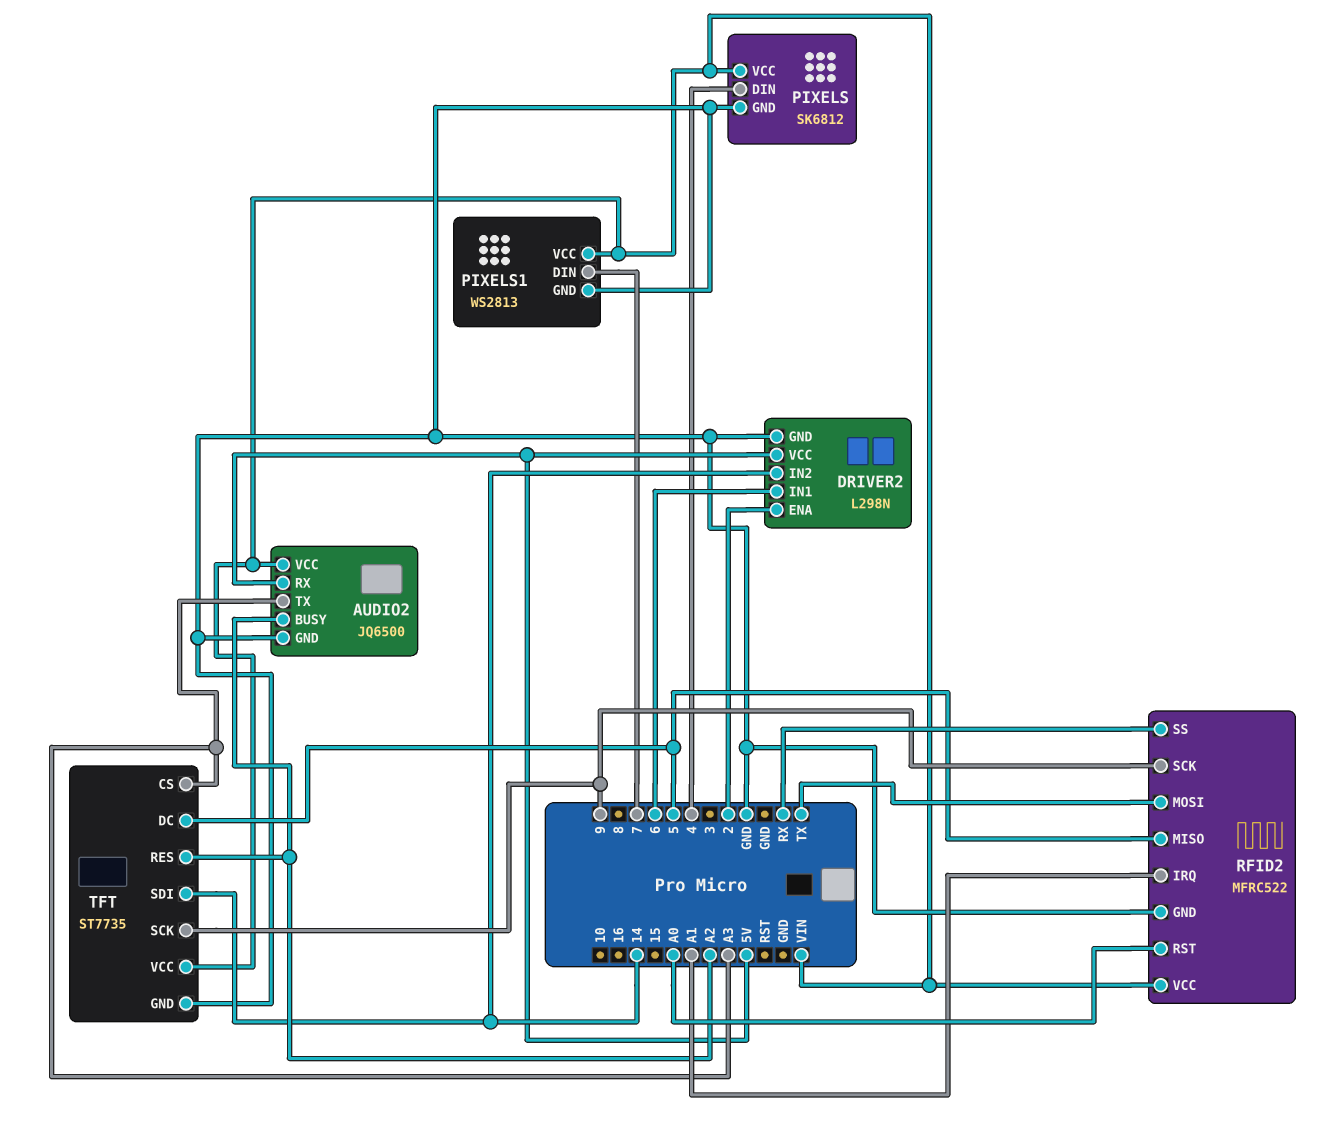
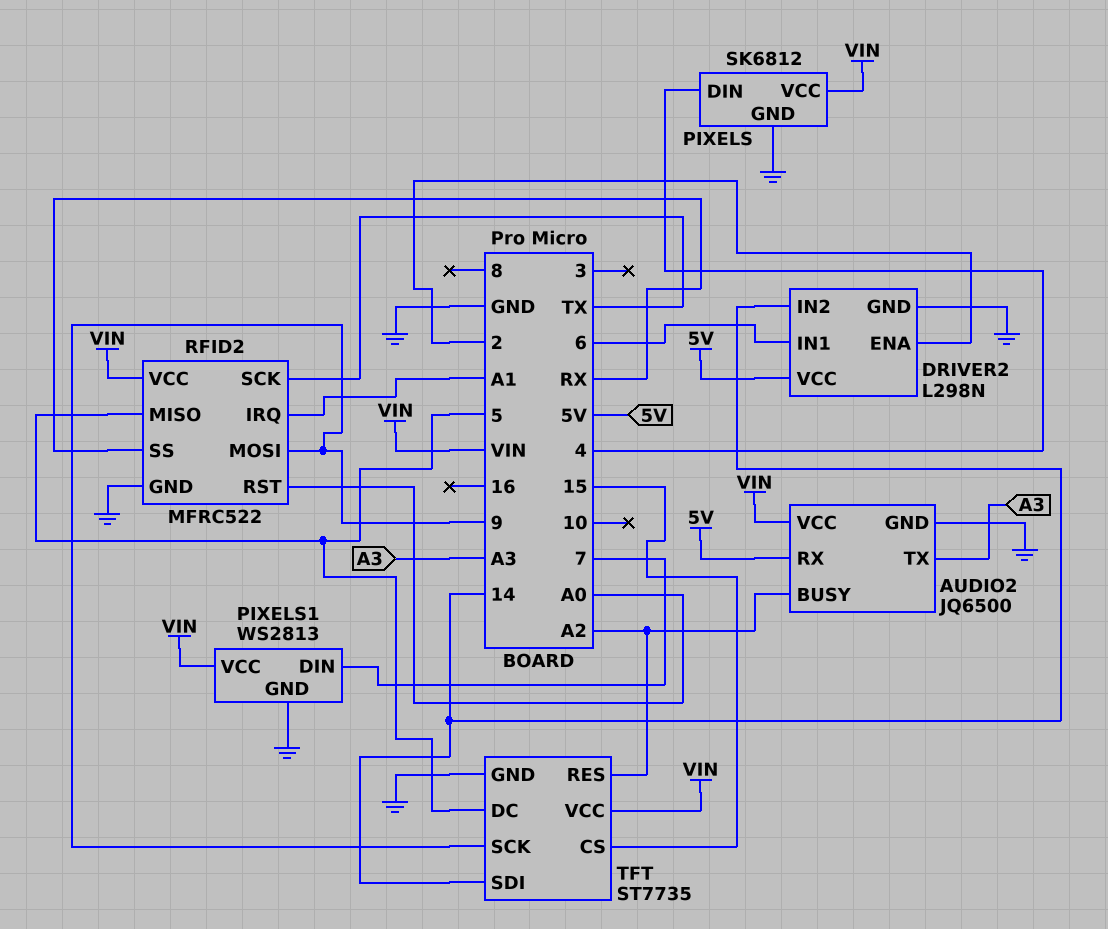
RFID2 pin MOSI: TX -> 9
RFID2 pin SCK: 9 -> TX
TFT pin CS: A3 -> 15

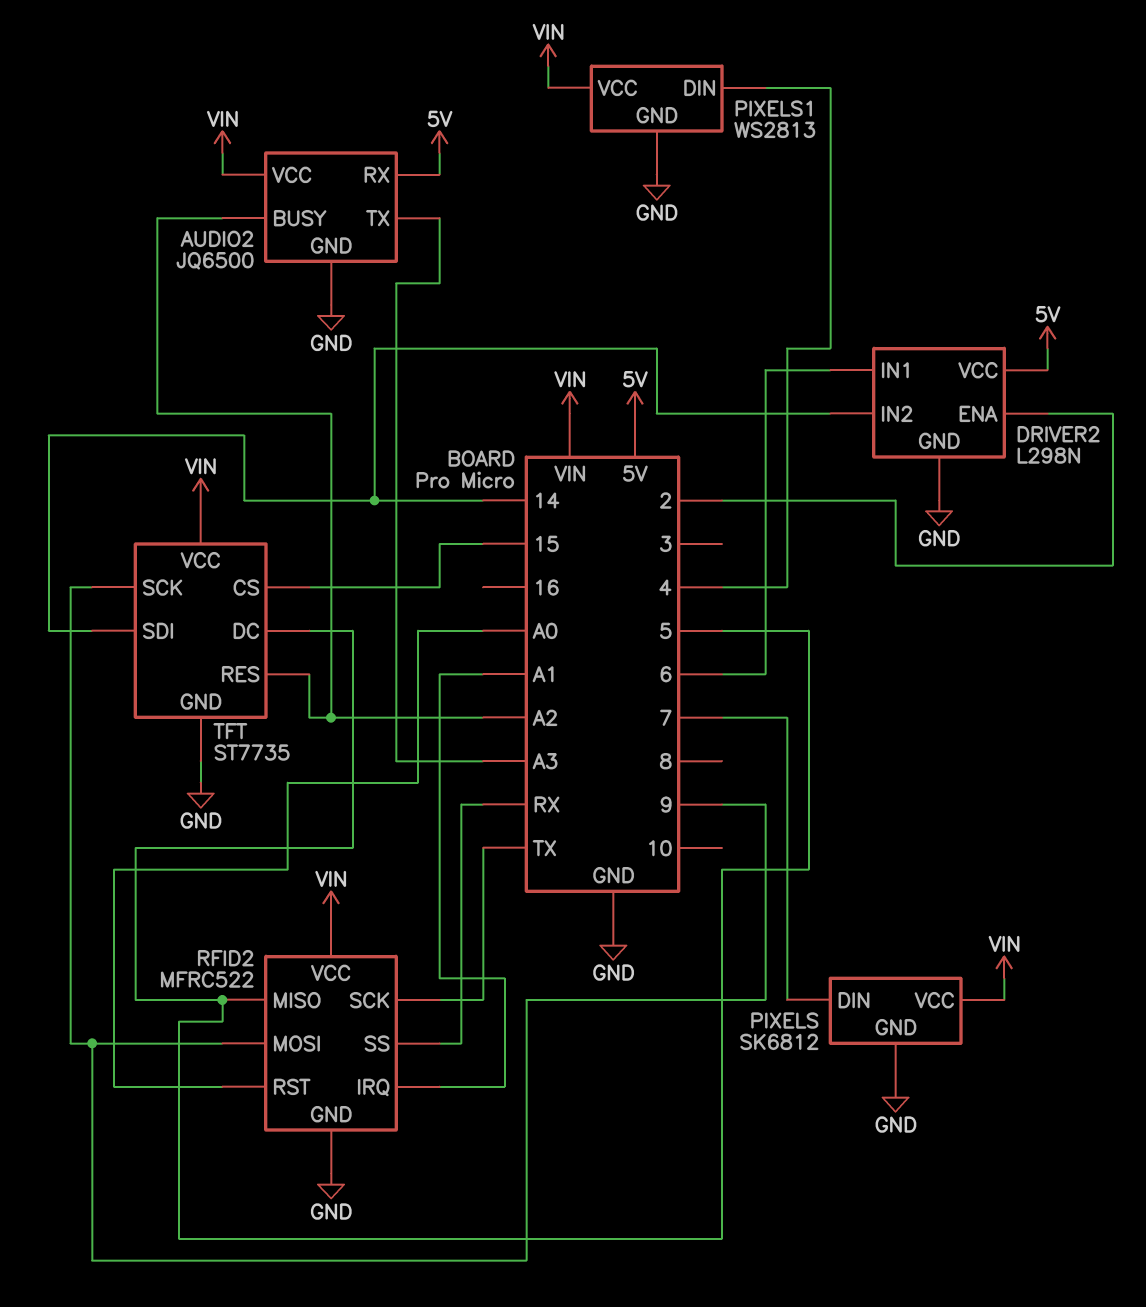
PIXELS pin DIN: 4 -> 7
PIXELS1 pin DIN: 7 -> 4

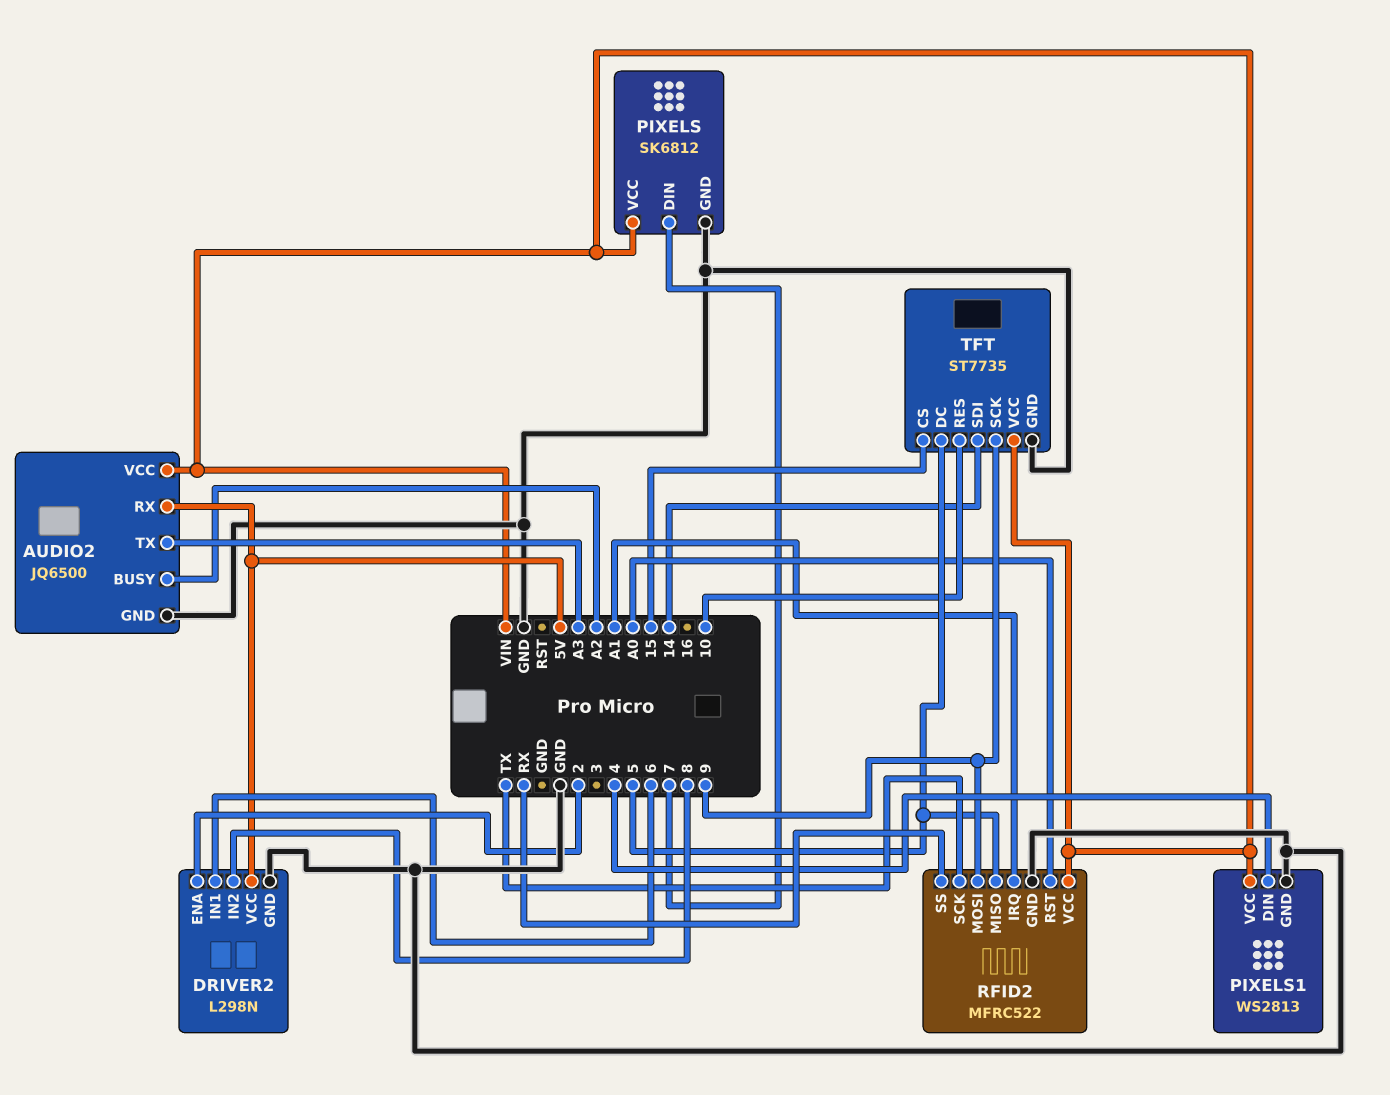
DRIVER2 pin IN2: 14 -> 8
TFT pin RES: A2 -> 10

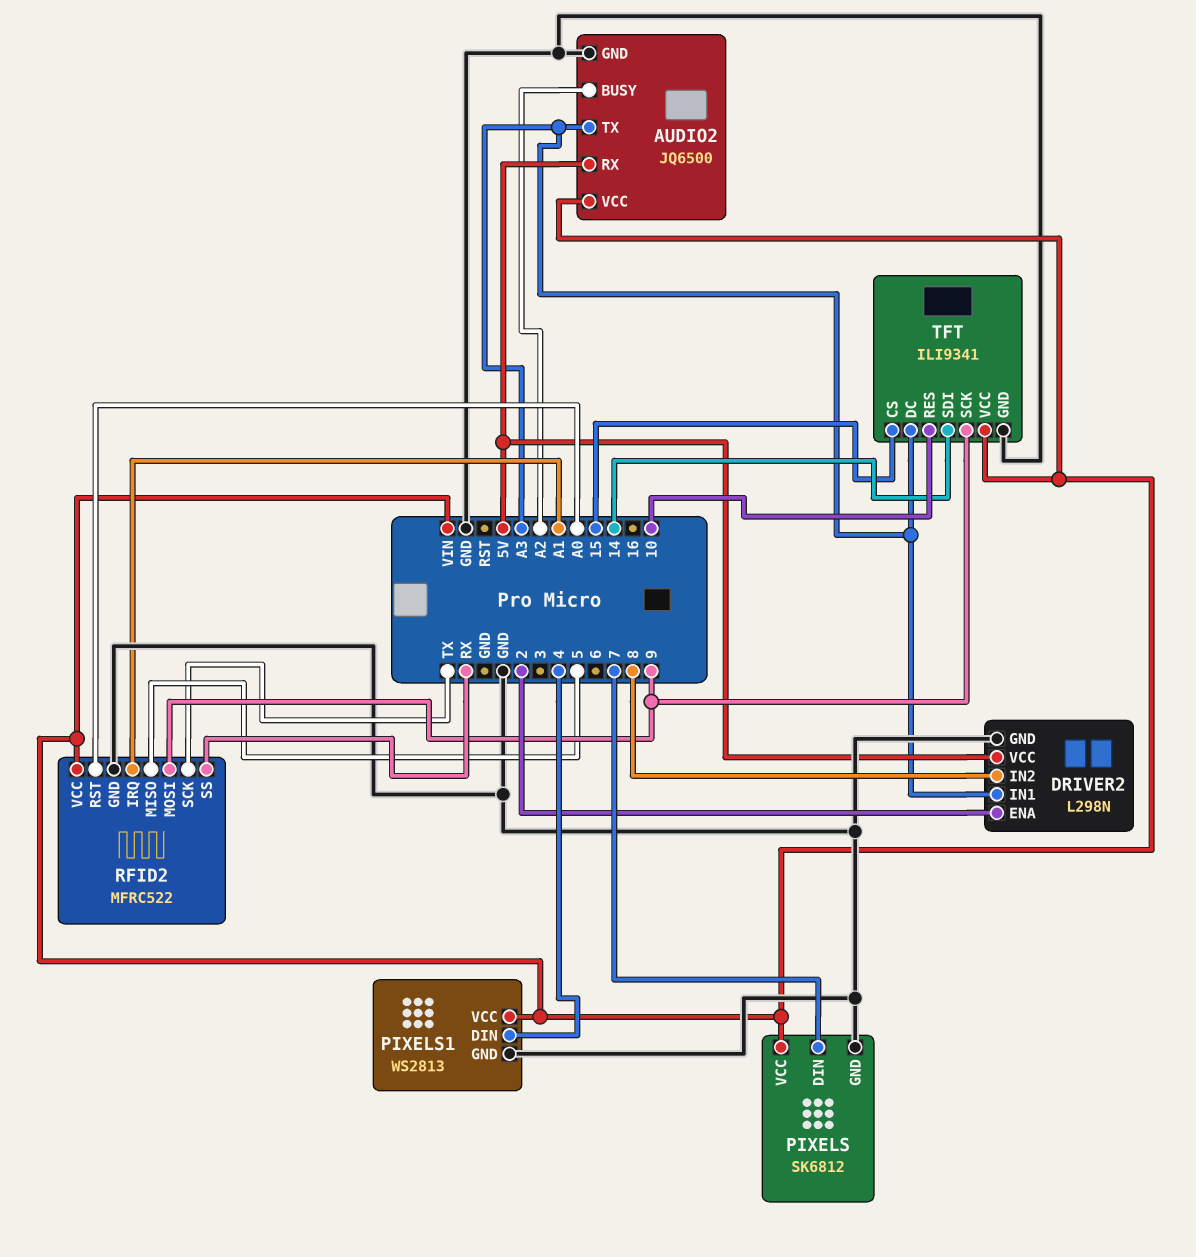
DRIVER2 pin IN1: 6 -> A3
TFT: ST7735 -> ILI9341
TFT pin DC: 5 -> A3

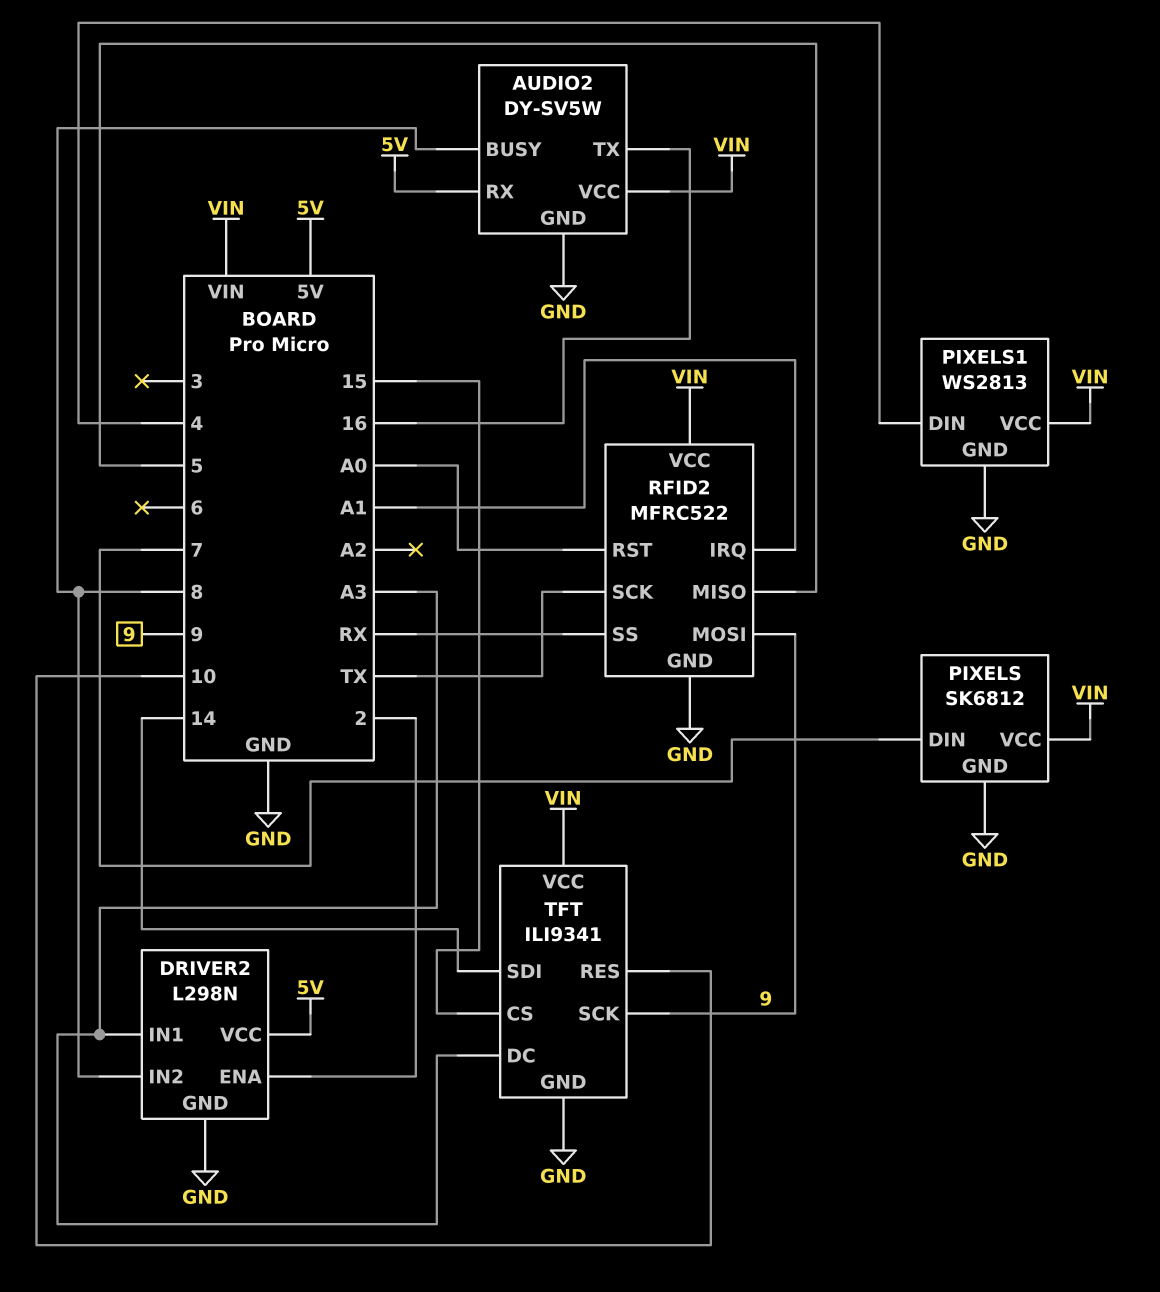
AUDIO2: JQ6500 -> DY-SV5W
AUDIO2 pin BUSY: A2 -> 8
AUDIO2 pin TX: A3 -> 16

